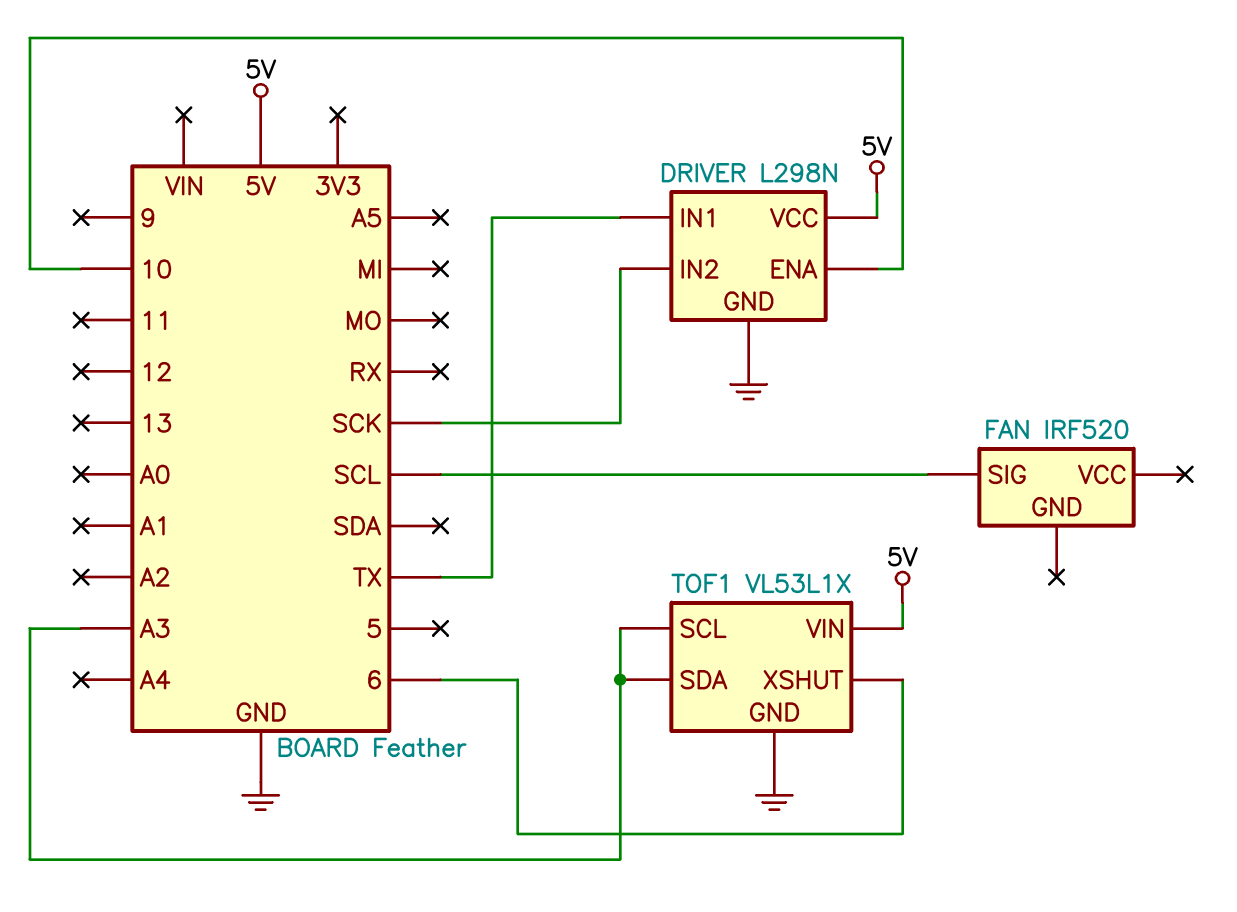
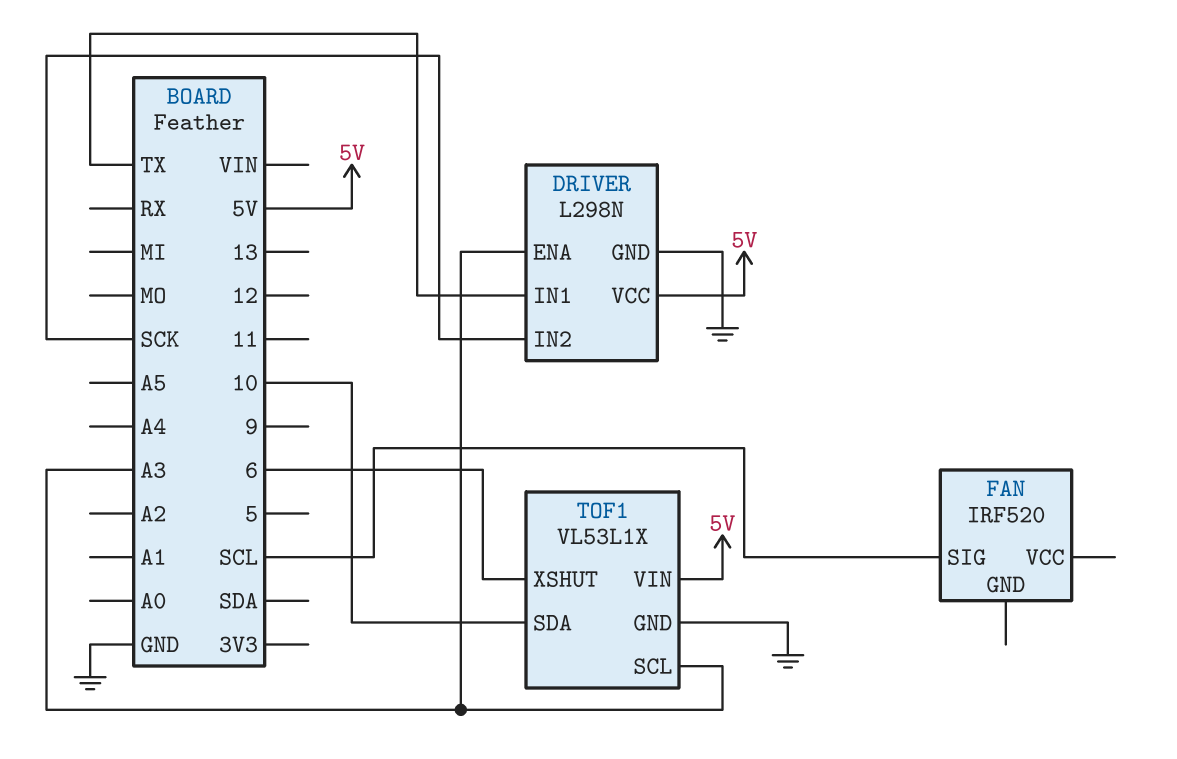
DRIVER pin ENA: 10 -> A3
TOF1 pin SDA: A3 -> 10

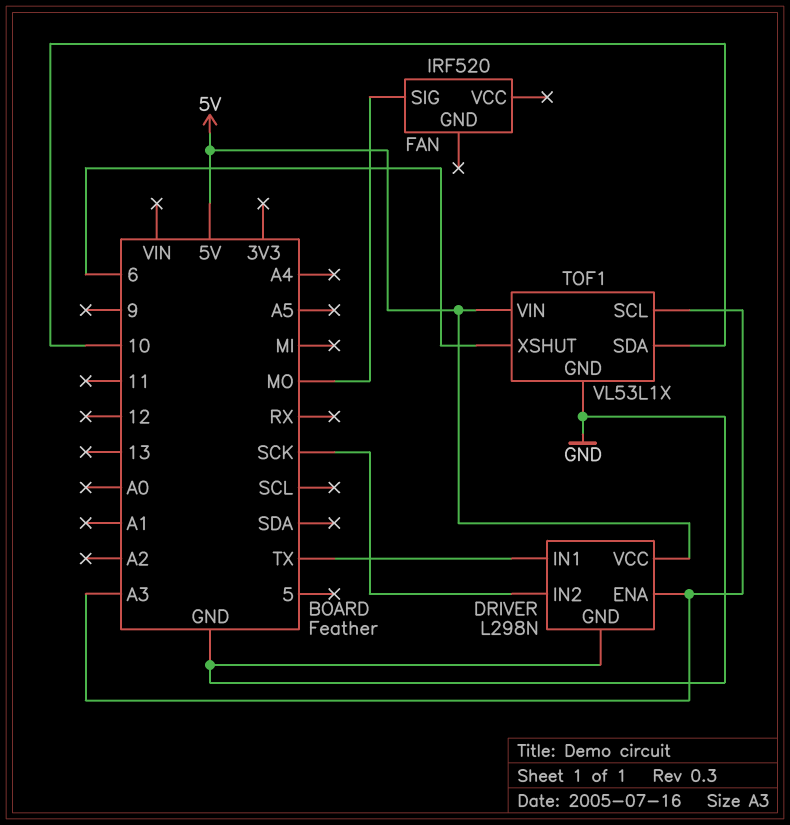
FAN pin SIG: SCL -> MO

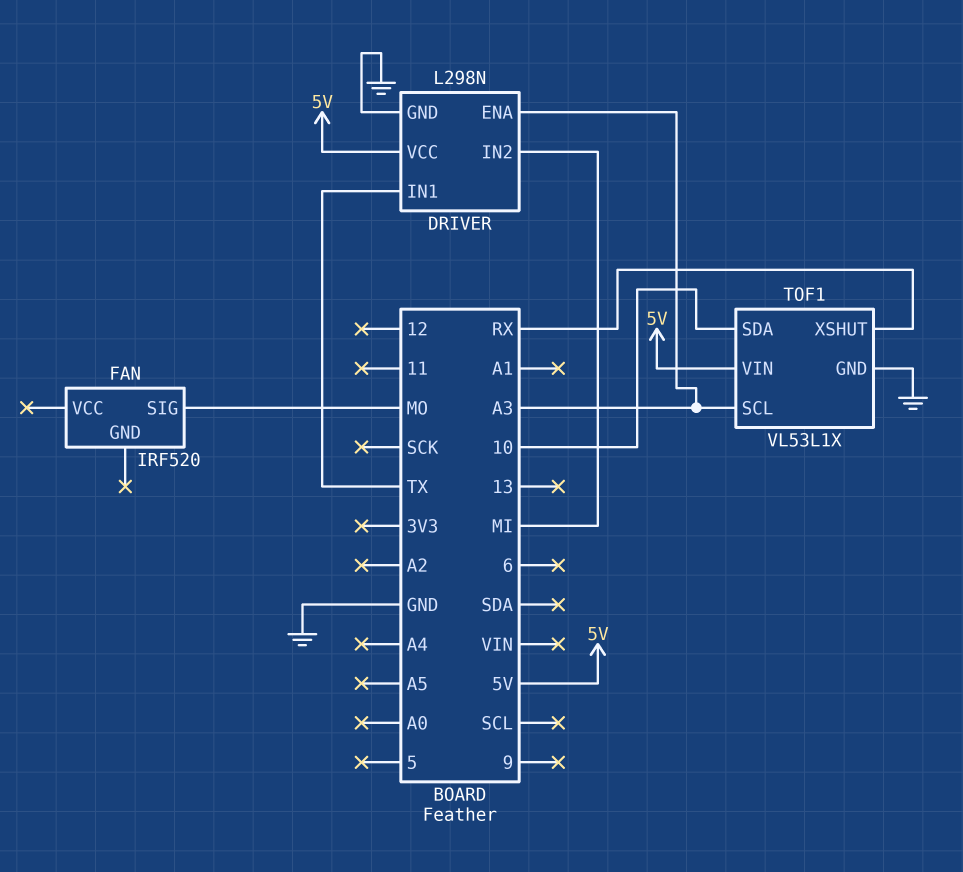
DRIVER pin IN2: SCK -> MI
TOF1 pin XSHUT: 6 -> RX

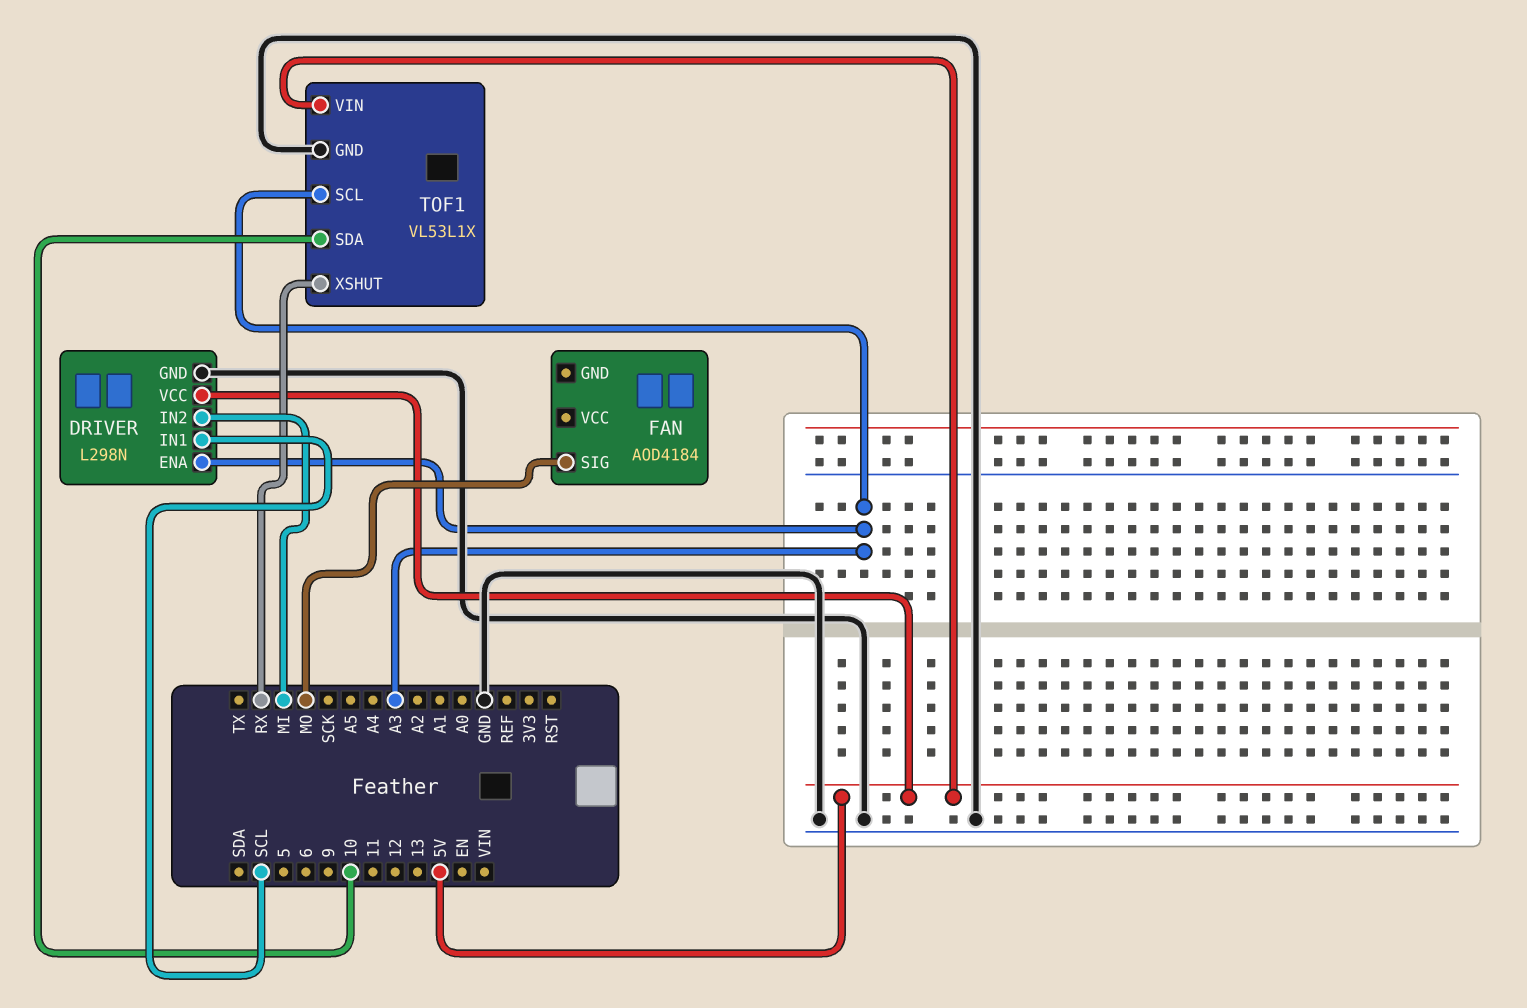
DRIVER pin IN1: TX -> SCL
FAN: IRF520 -> AOD4184

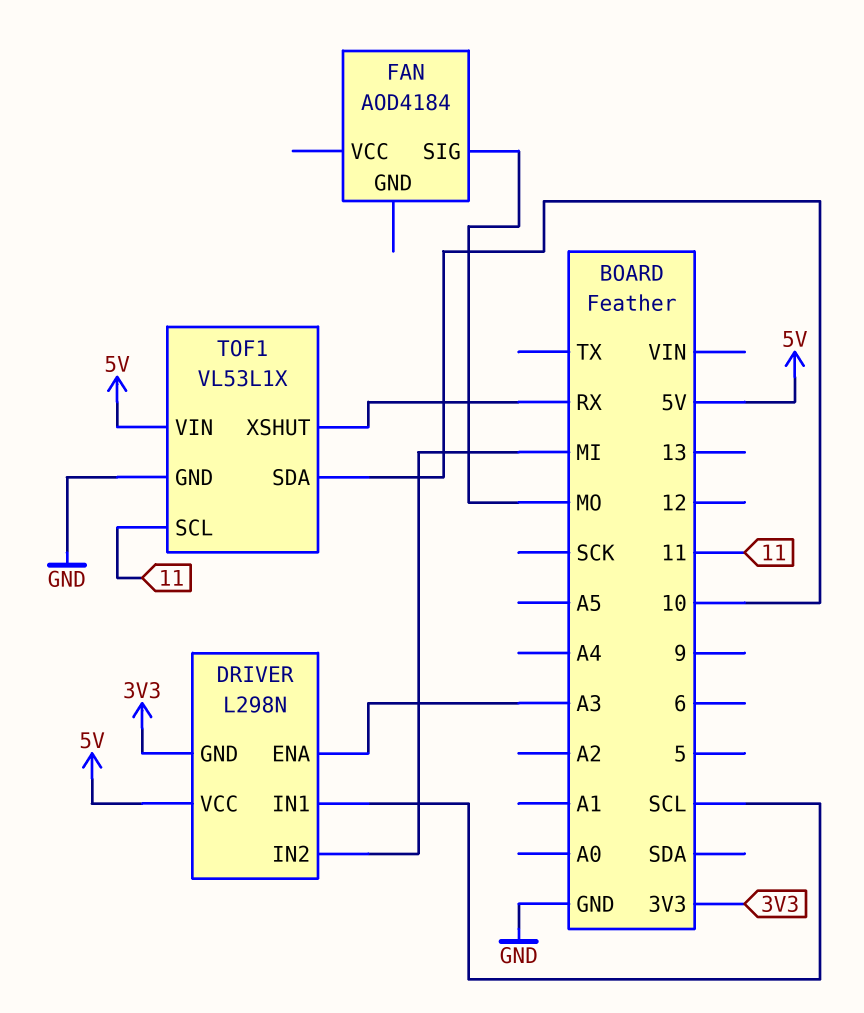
DRIVER pin GND: GND -> 3V3
TOF1 pin SCL: A3 -> 11

